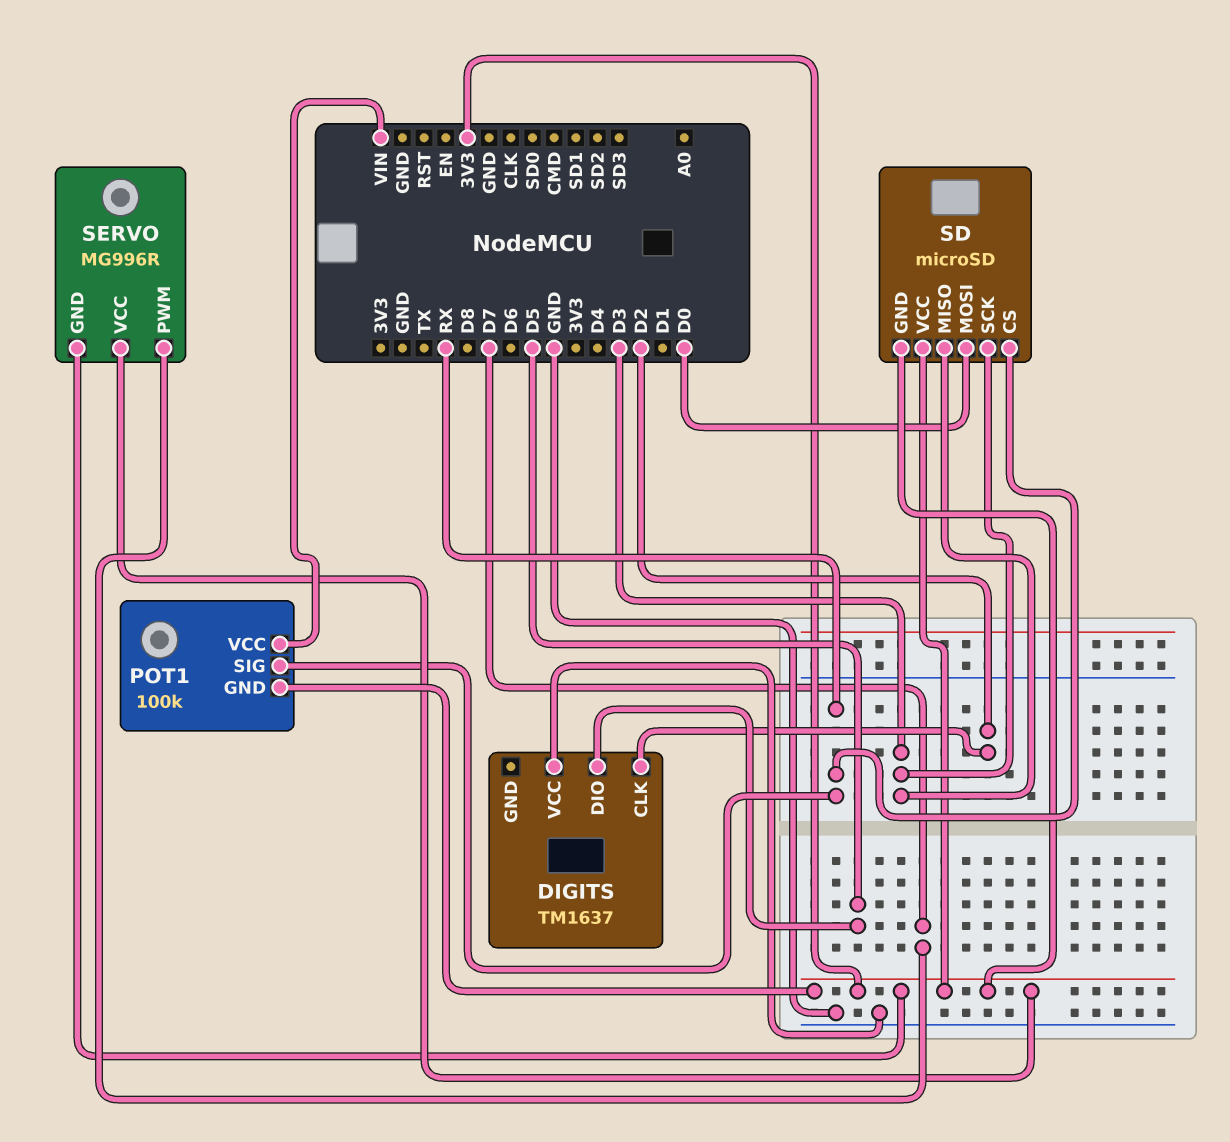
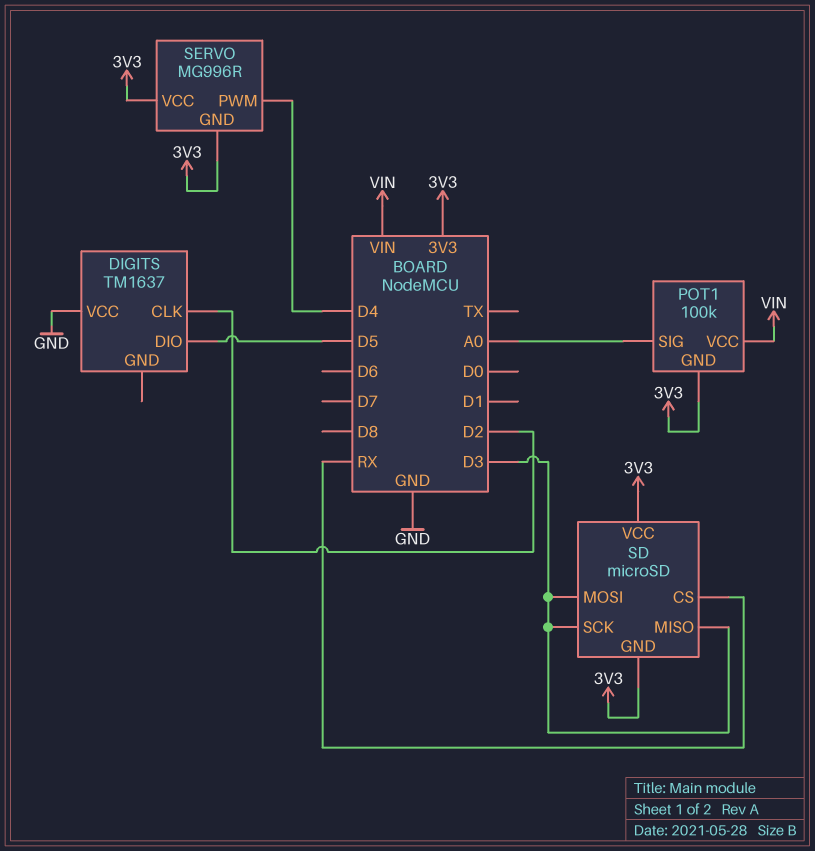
POT1 pin SIG: RX -> A0
SD pin MOSI: D0 -> D3
SERVO pin PWM: D7 -> D4

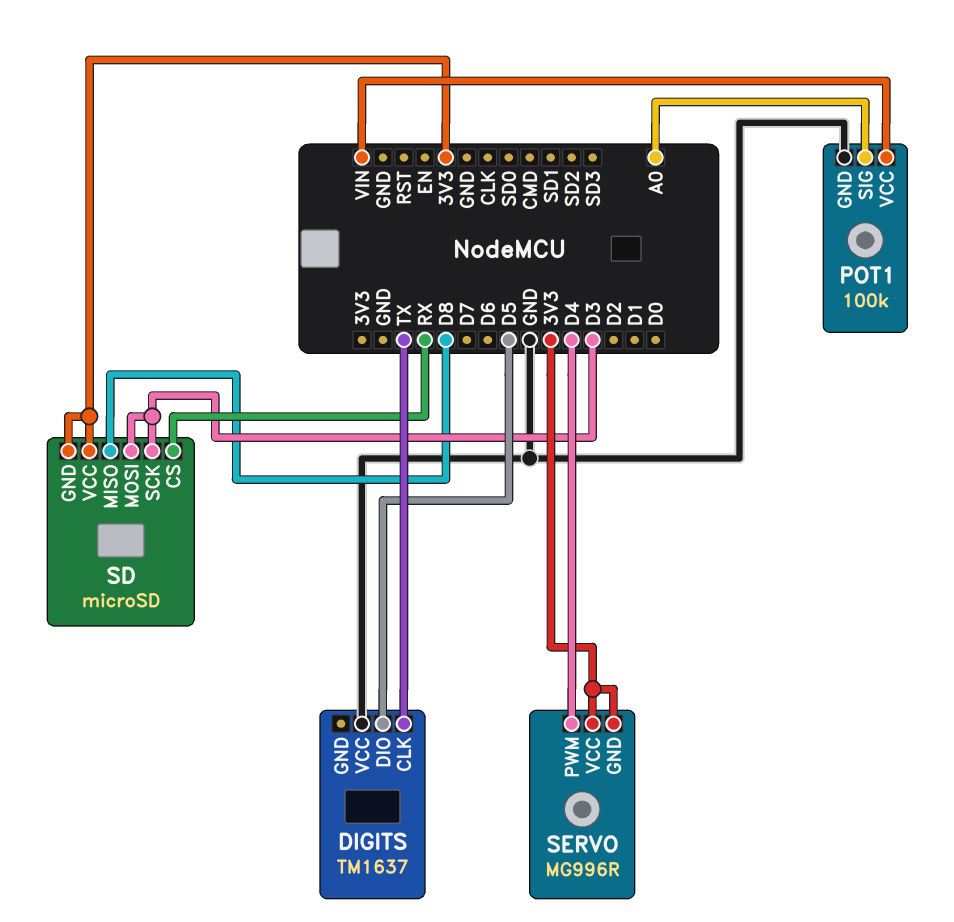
DIGITS pin CLK: D2 -> TX
POT1 pin GND: 3V3 -> GND
SD pin MISO: D3 -> D8

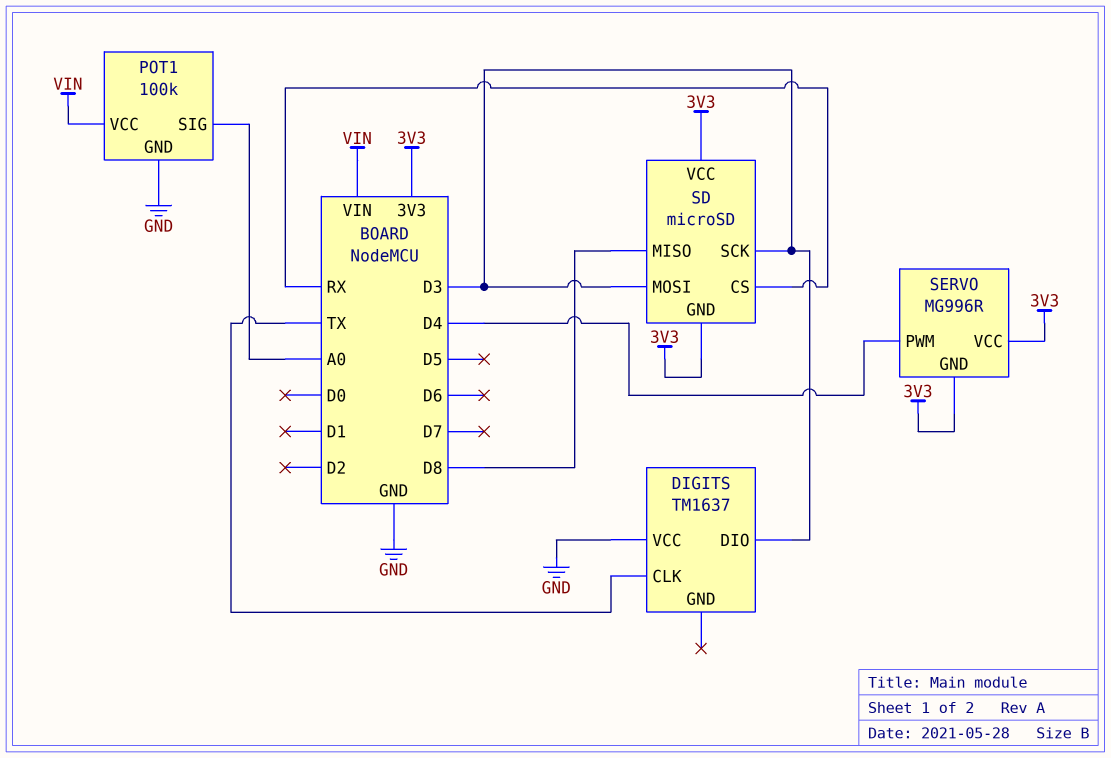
DIGITS pin DIO: D5 -> D3

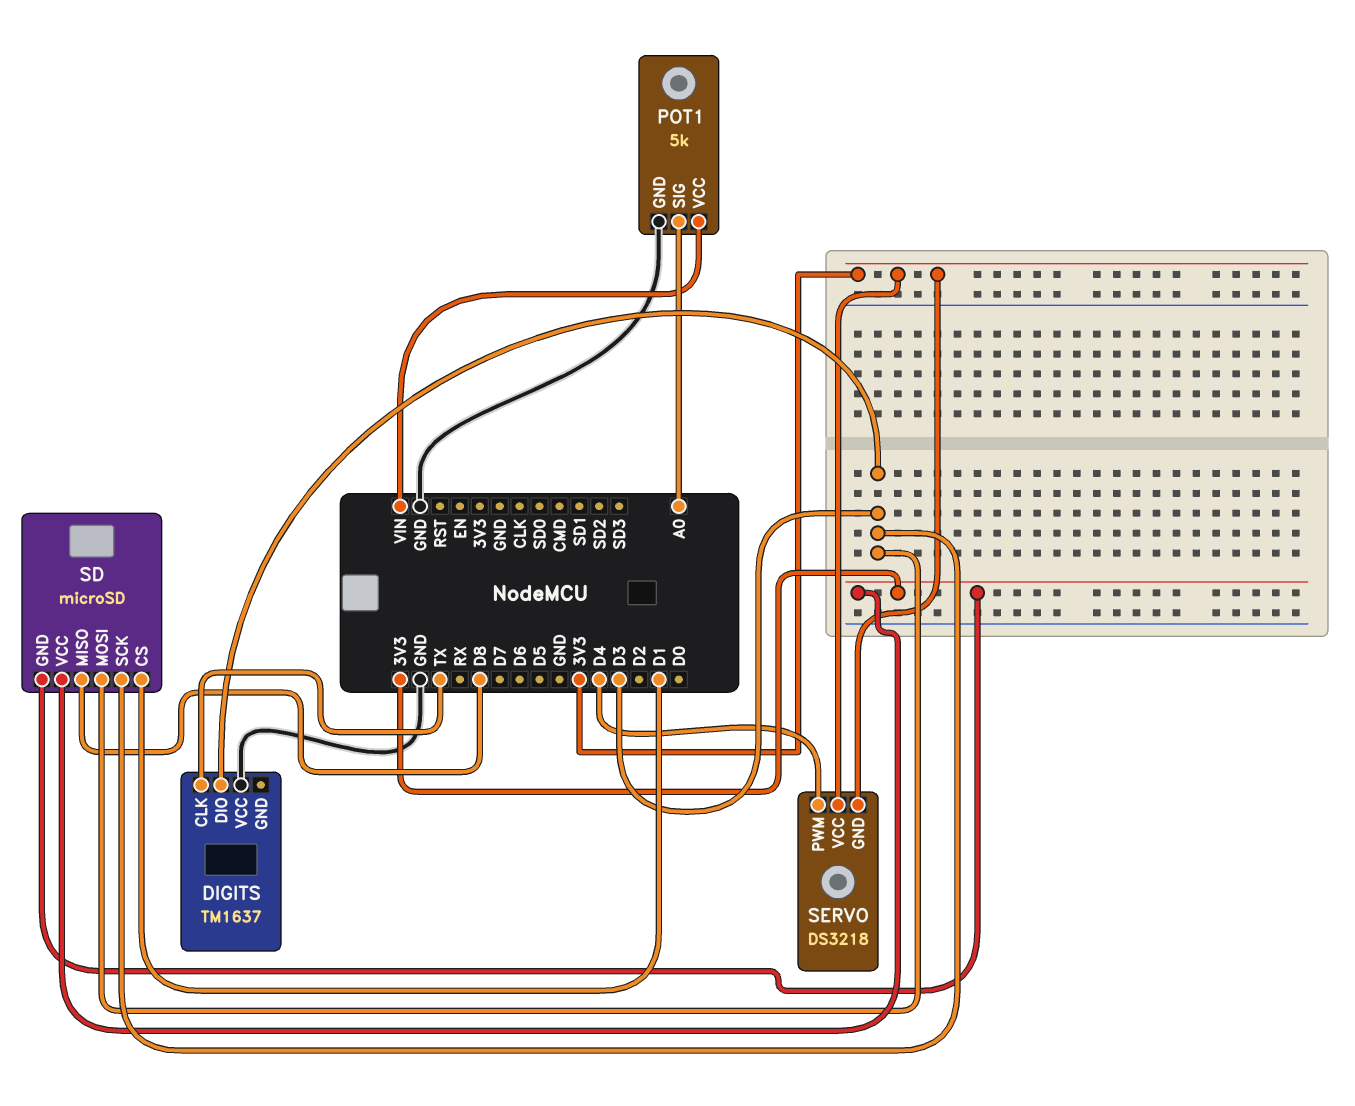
POT1: 100k -> 5k
SD pin CS: RX -> D1
SERVO: MG996R -> DS3218

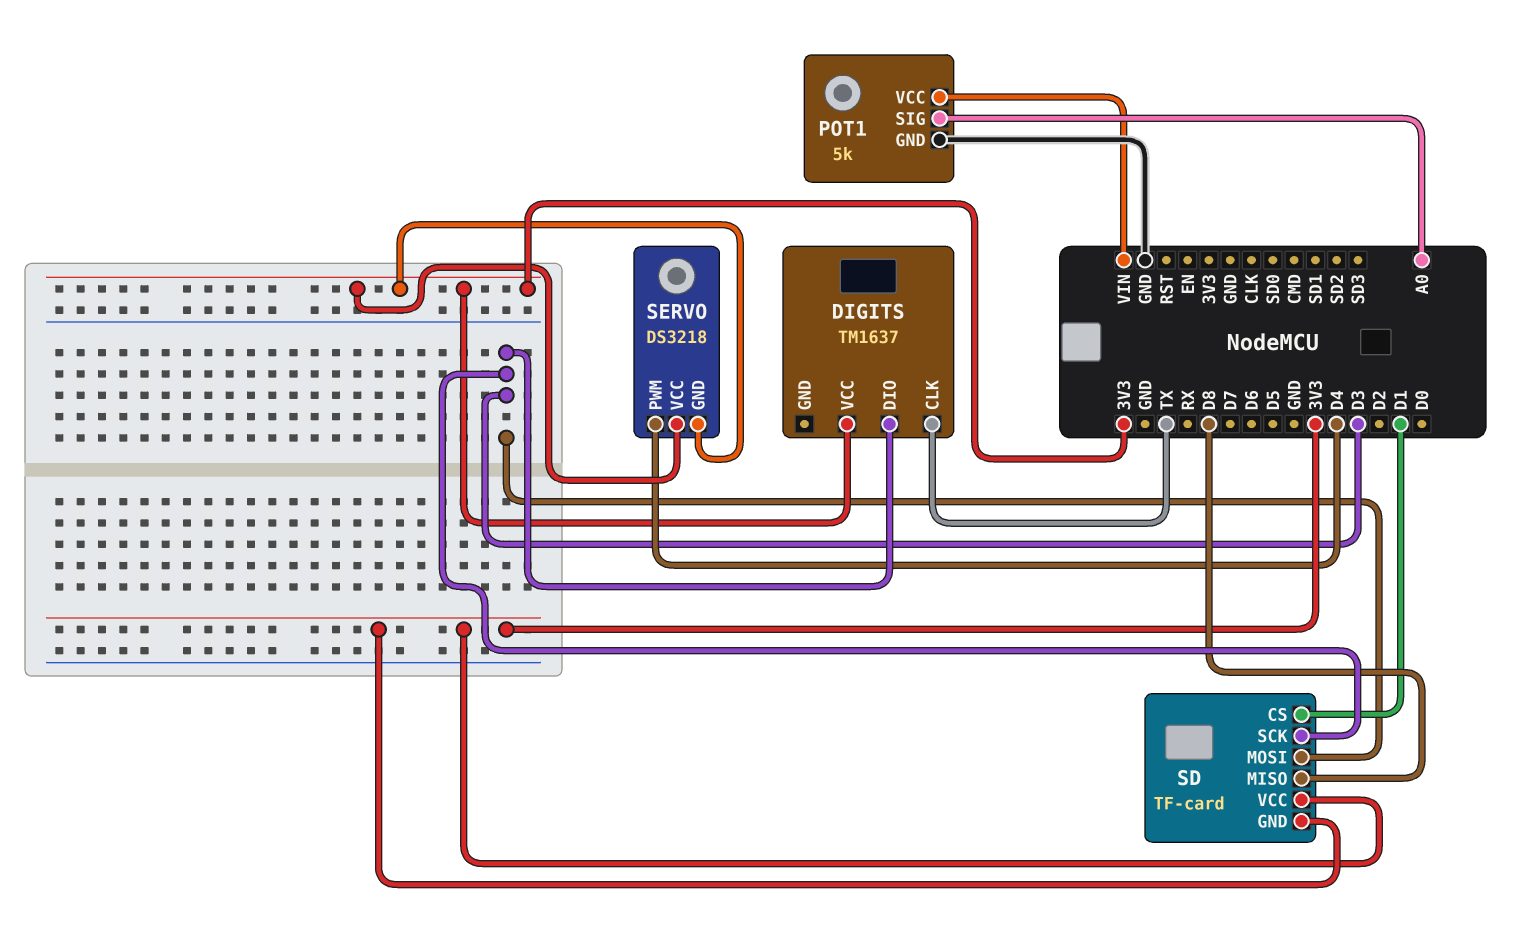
DIGITS pin VCC: GND -> 3V3
SD: microSD -> TF-card

